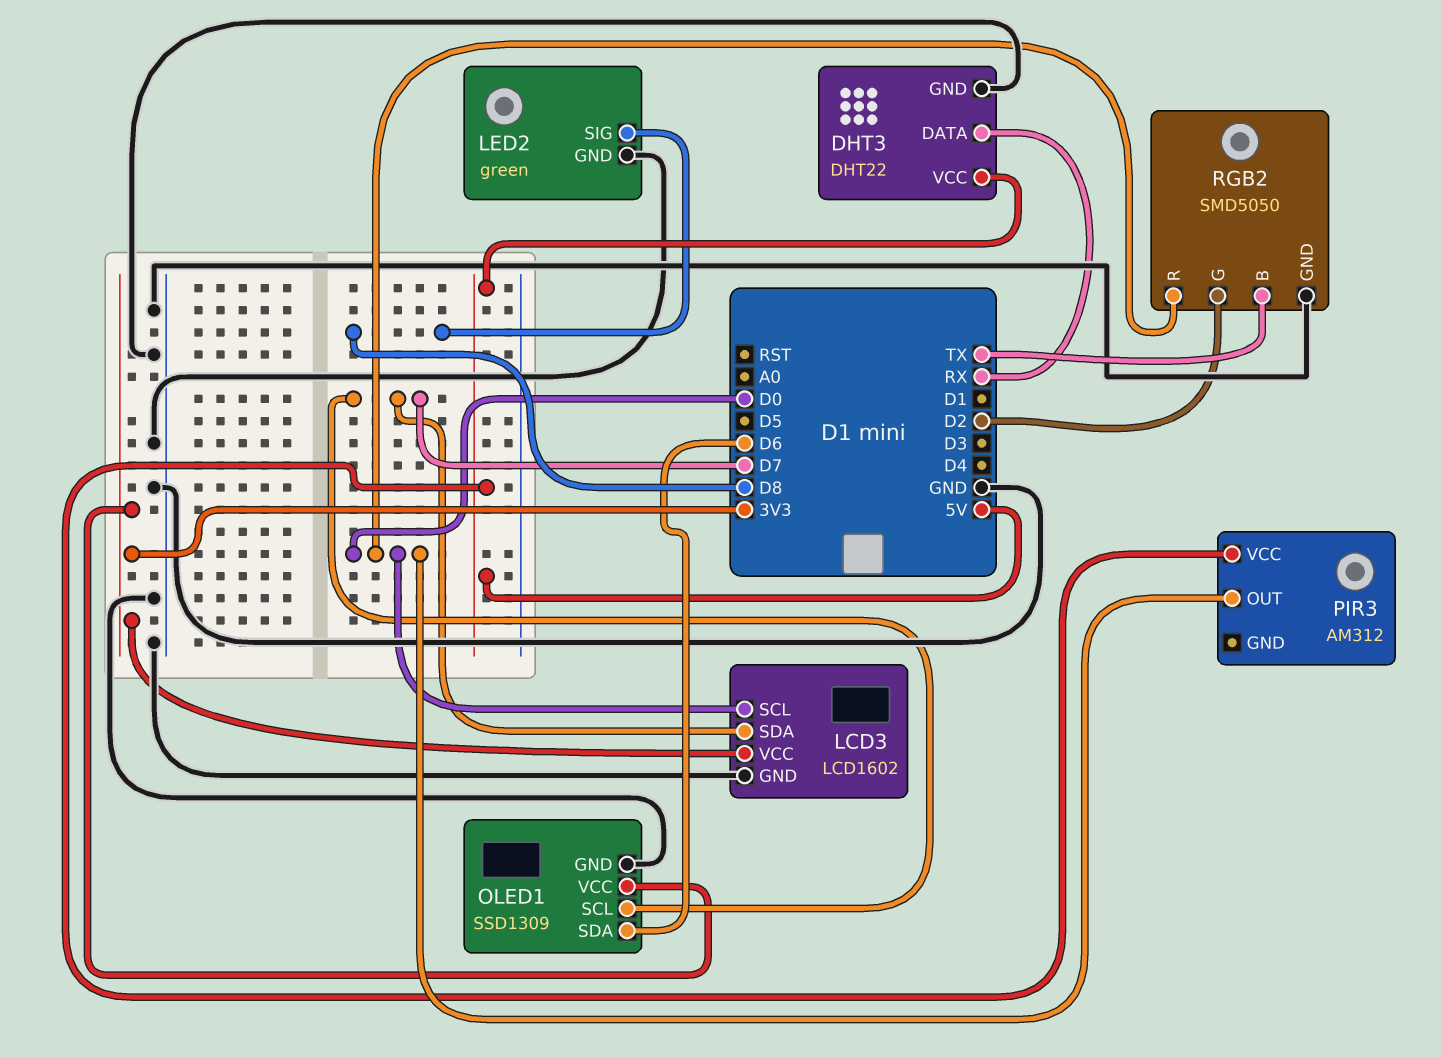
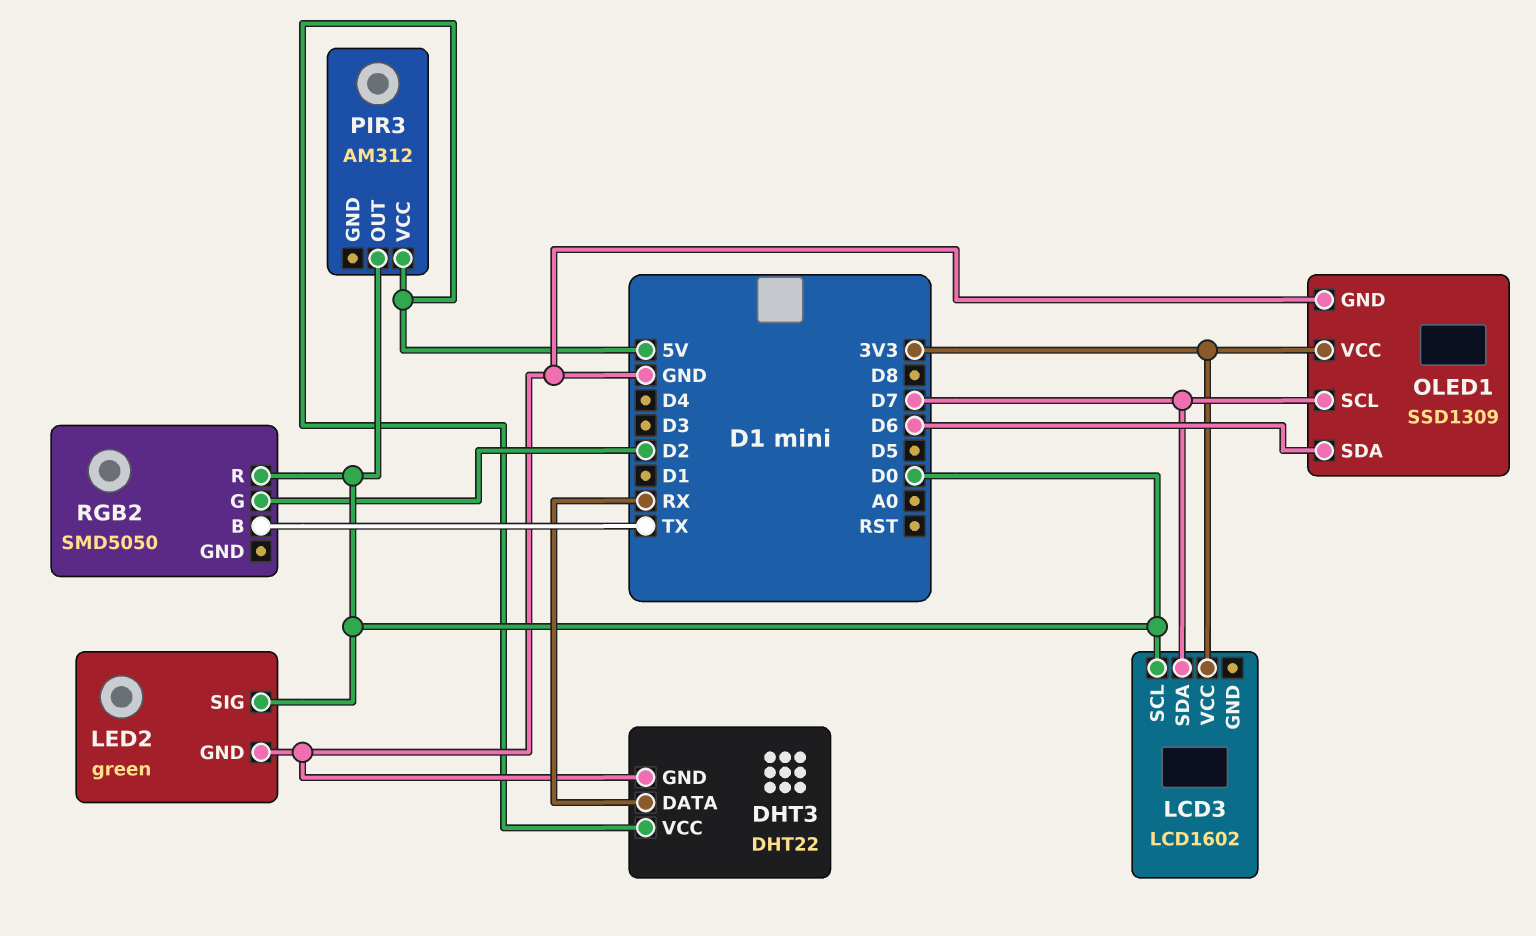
LCD3 pin GND: GND -> none
LED2 pin SIG: D8 -> D0
RGB2 pin GND: GND -> none

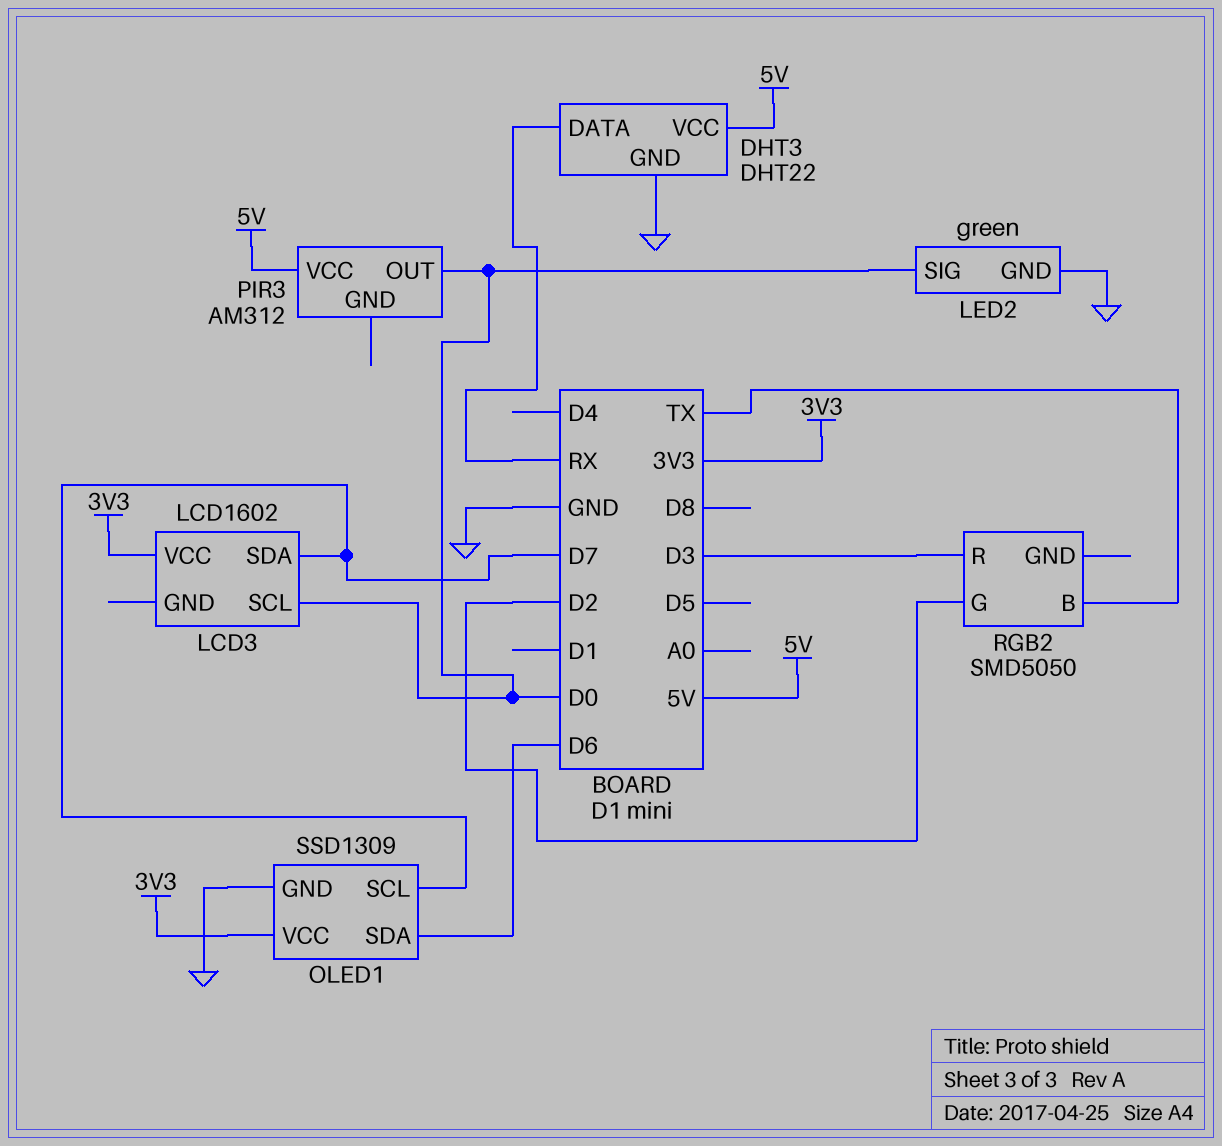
RGB2 pin R: D0 -> D3

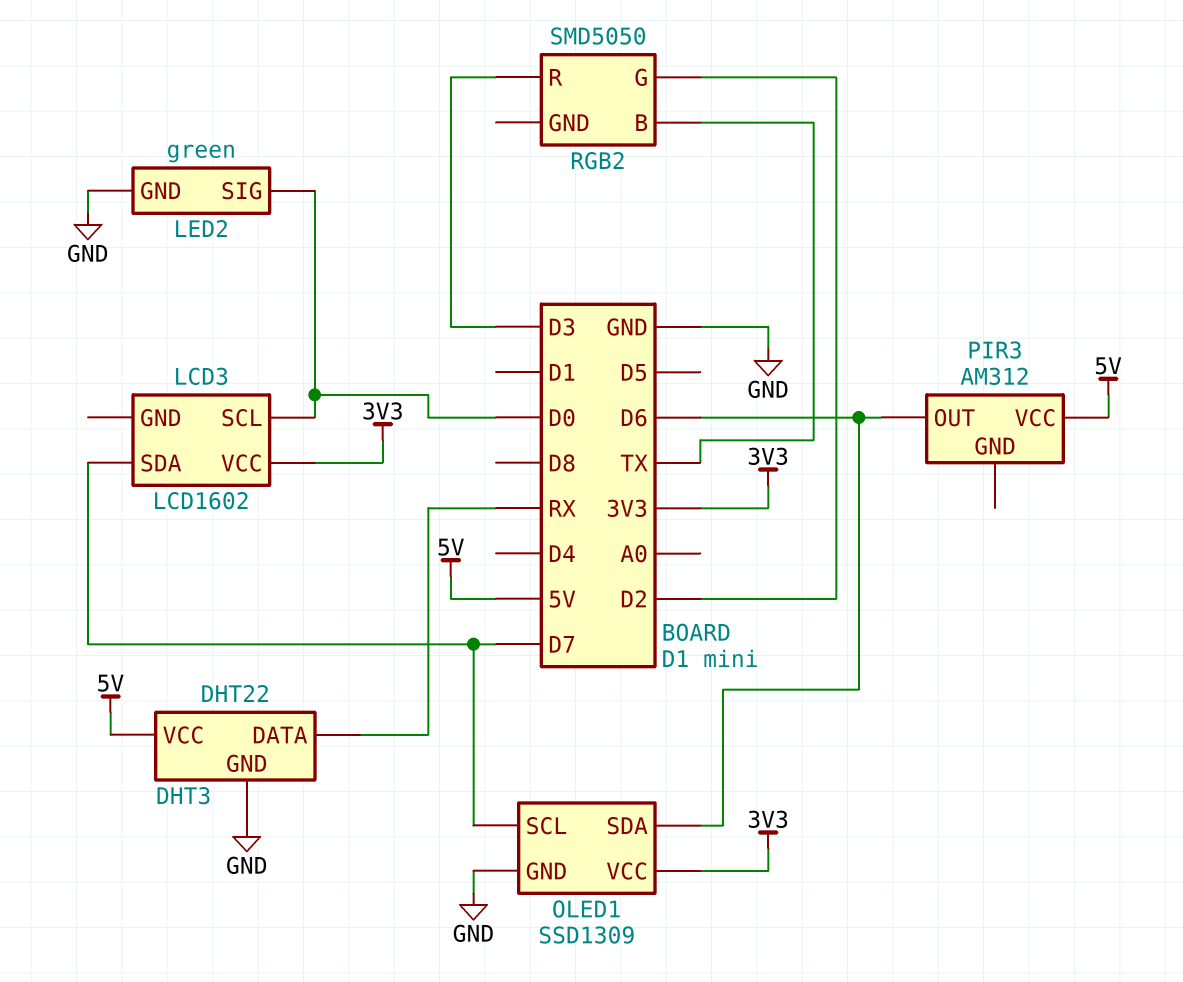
PIR3 pin OUT: D0 -> D6

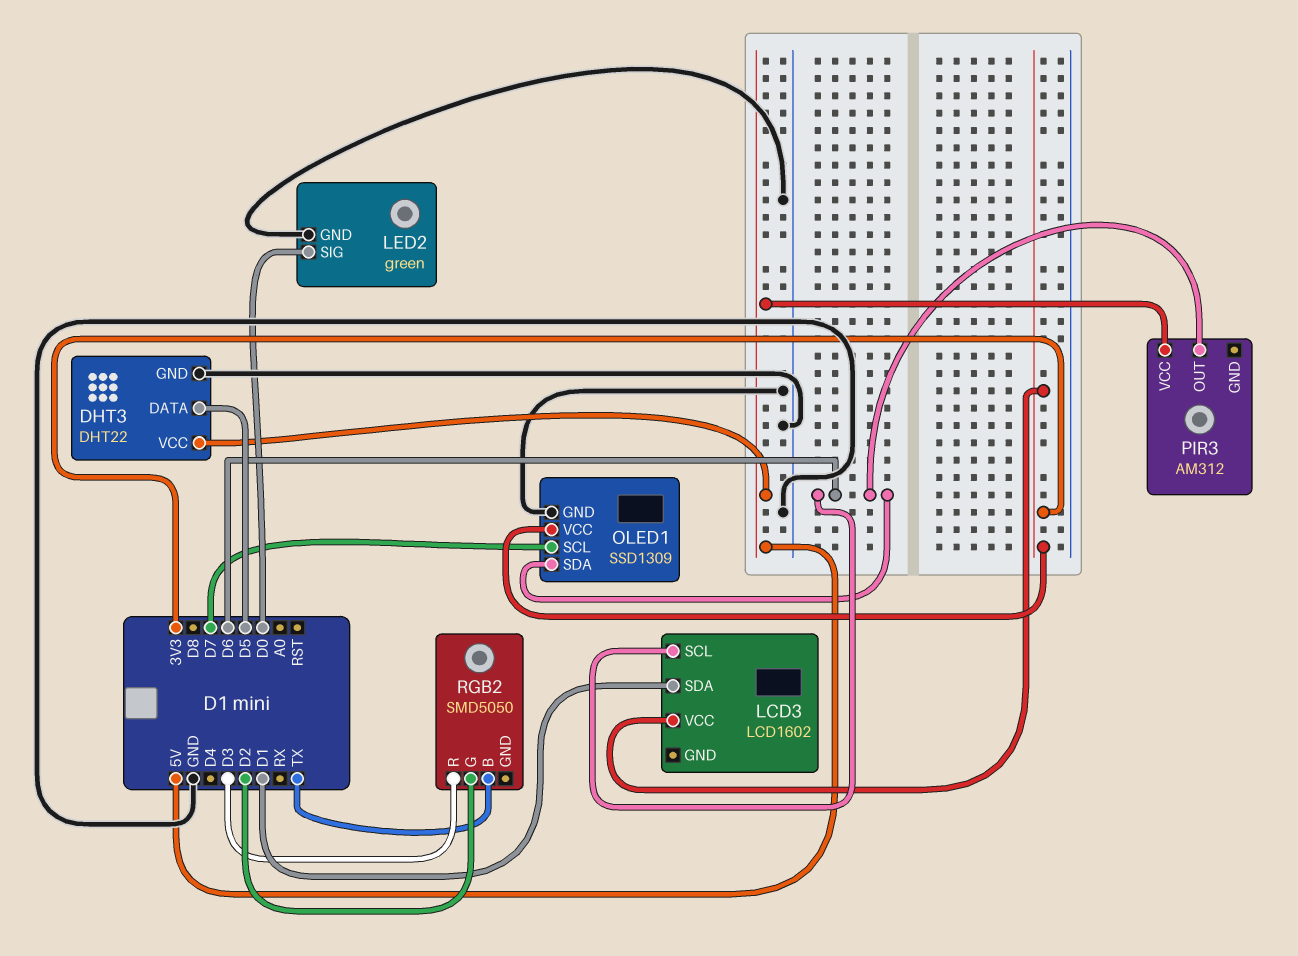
DHT3 pin DATA: RX -> D5
LCD3 pin SCL: D0 -> D6
LCD3 pin SDA: D7 -> D1

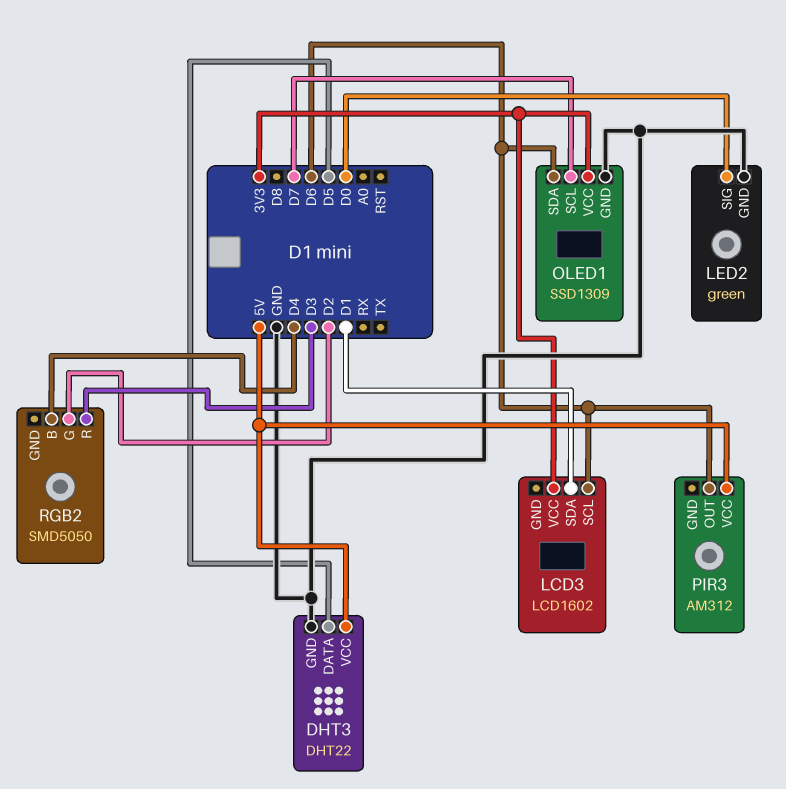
RGB2 pin B: TX -> D4

